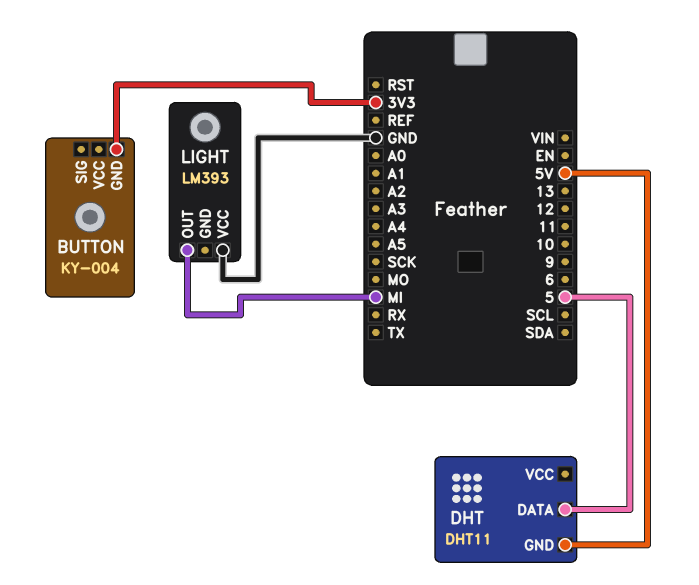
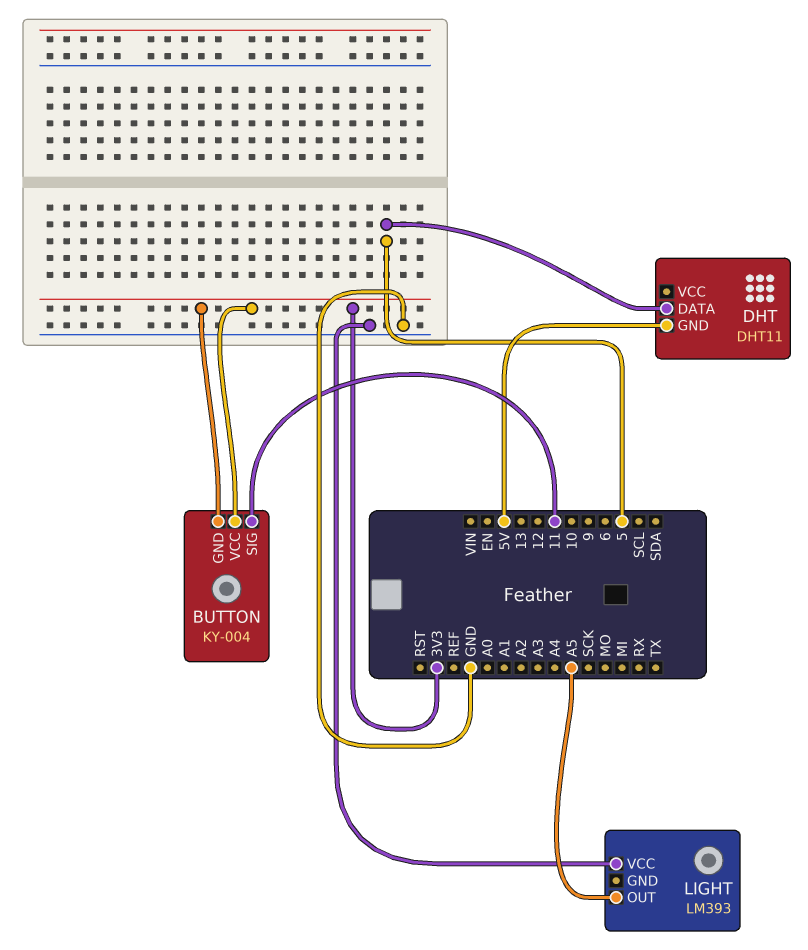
BUTTON pin SIG: none -> 11
BUTTON pin VCC: none -> 3V3
LIGHT pin OUT: MI -> A5

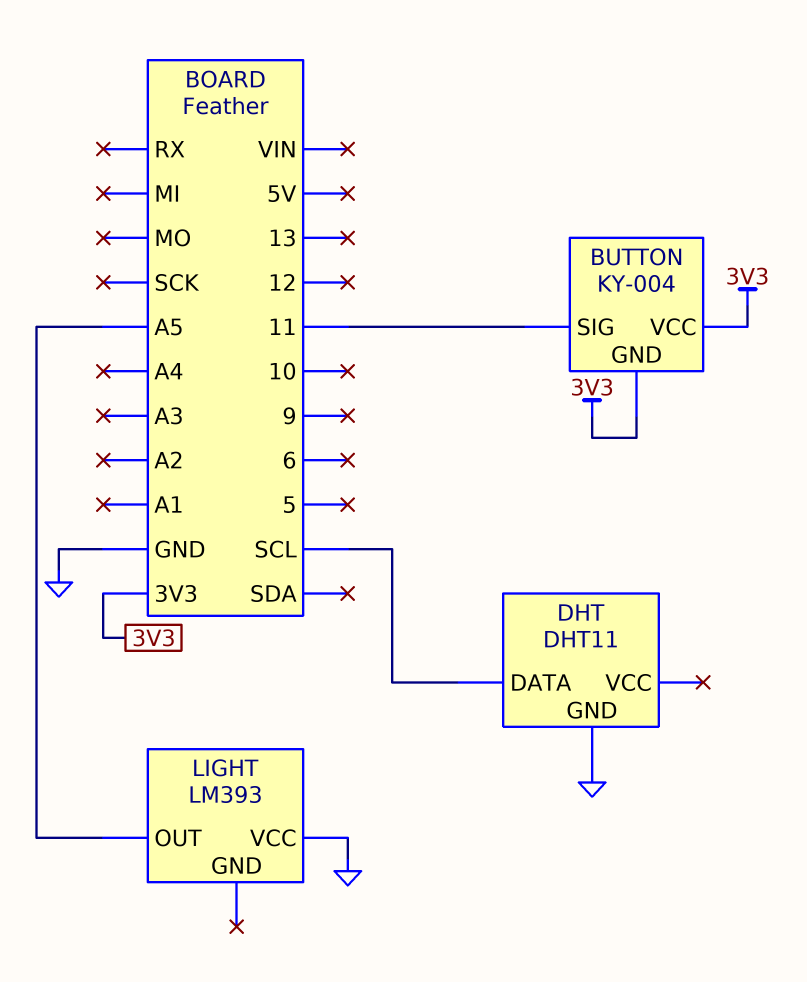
DHT pin DATA: 5 -> SCL
DHT pin GND: 5V -> GND

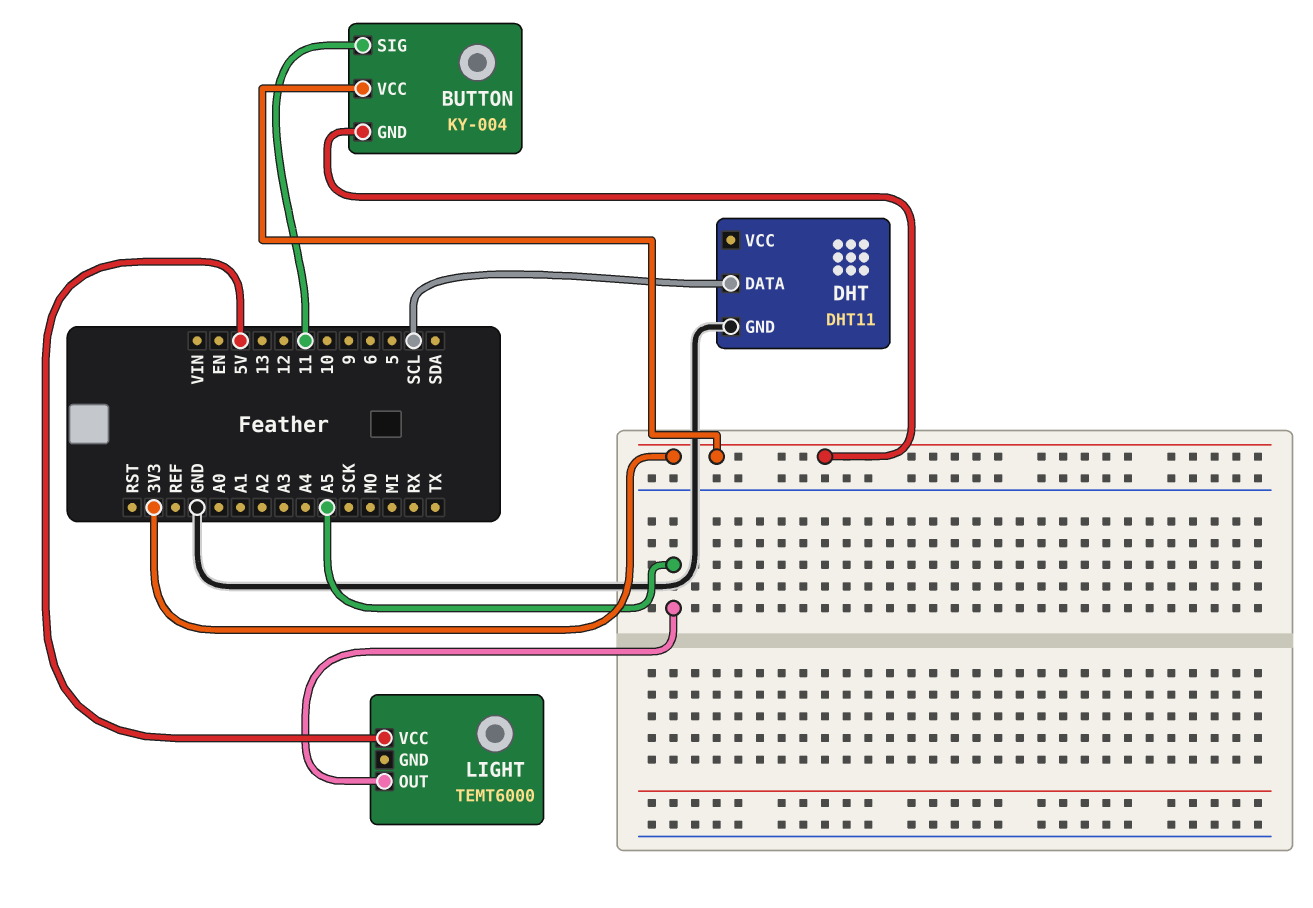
LIGHT: LM393 -> TEMT6000
LIGHT pin VCC: GND -> 5V

